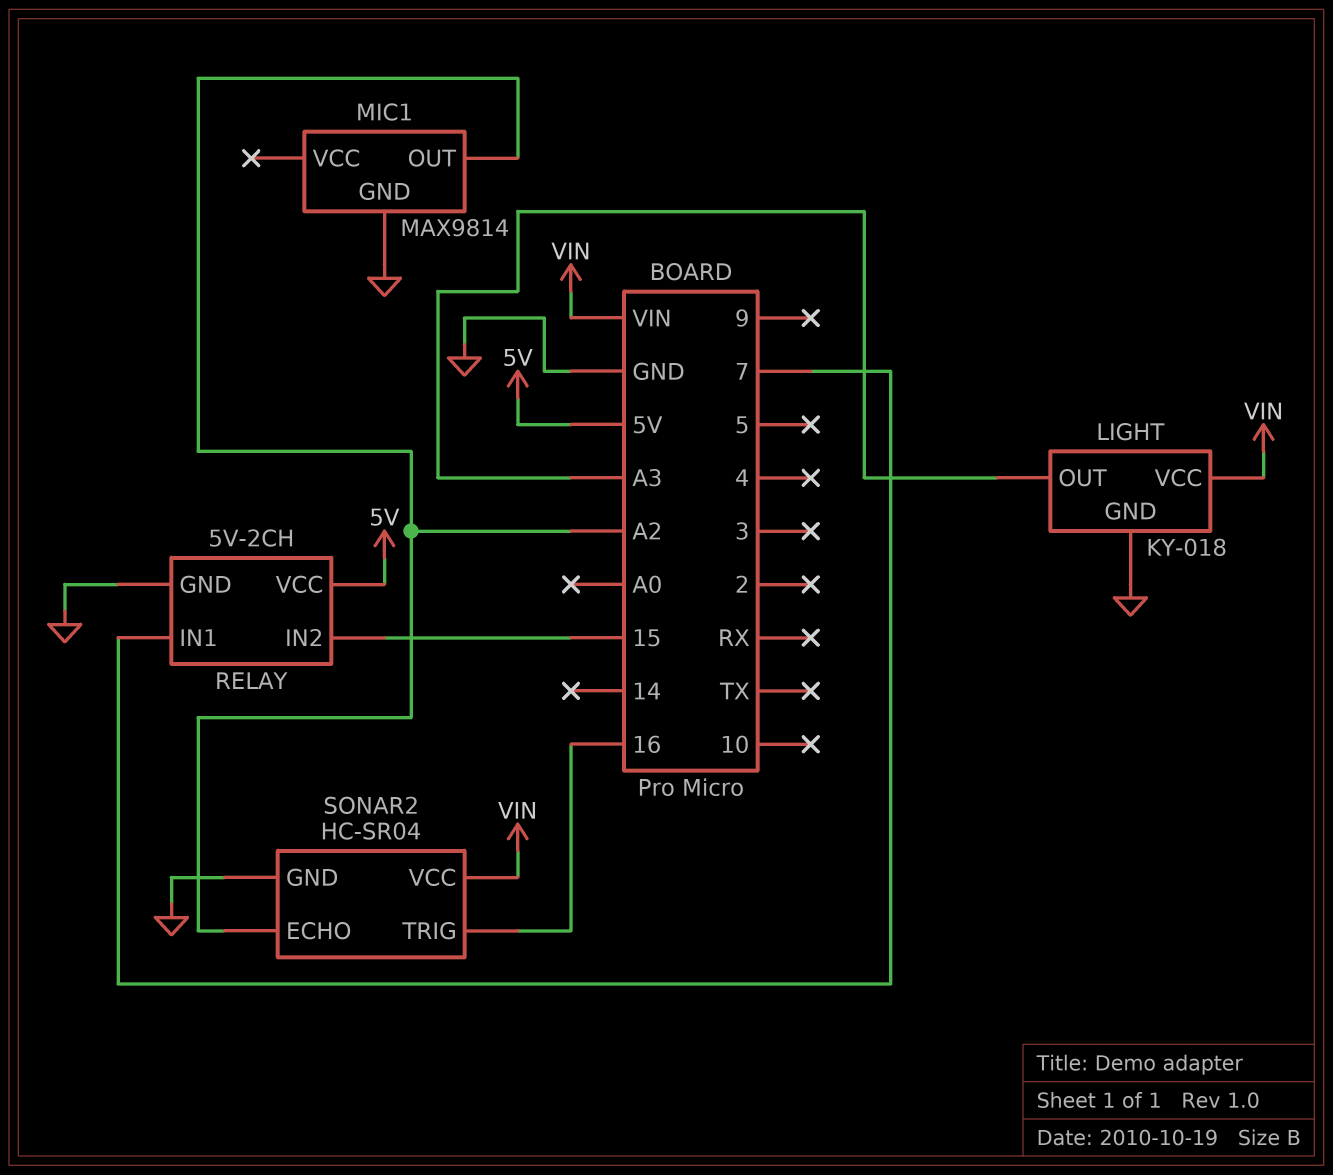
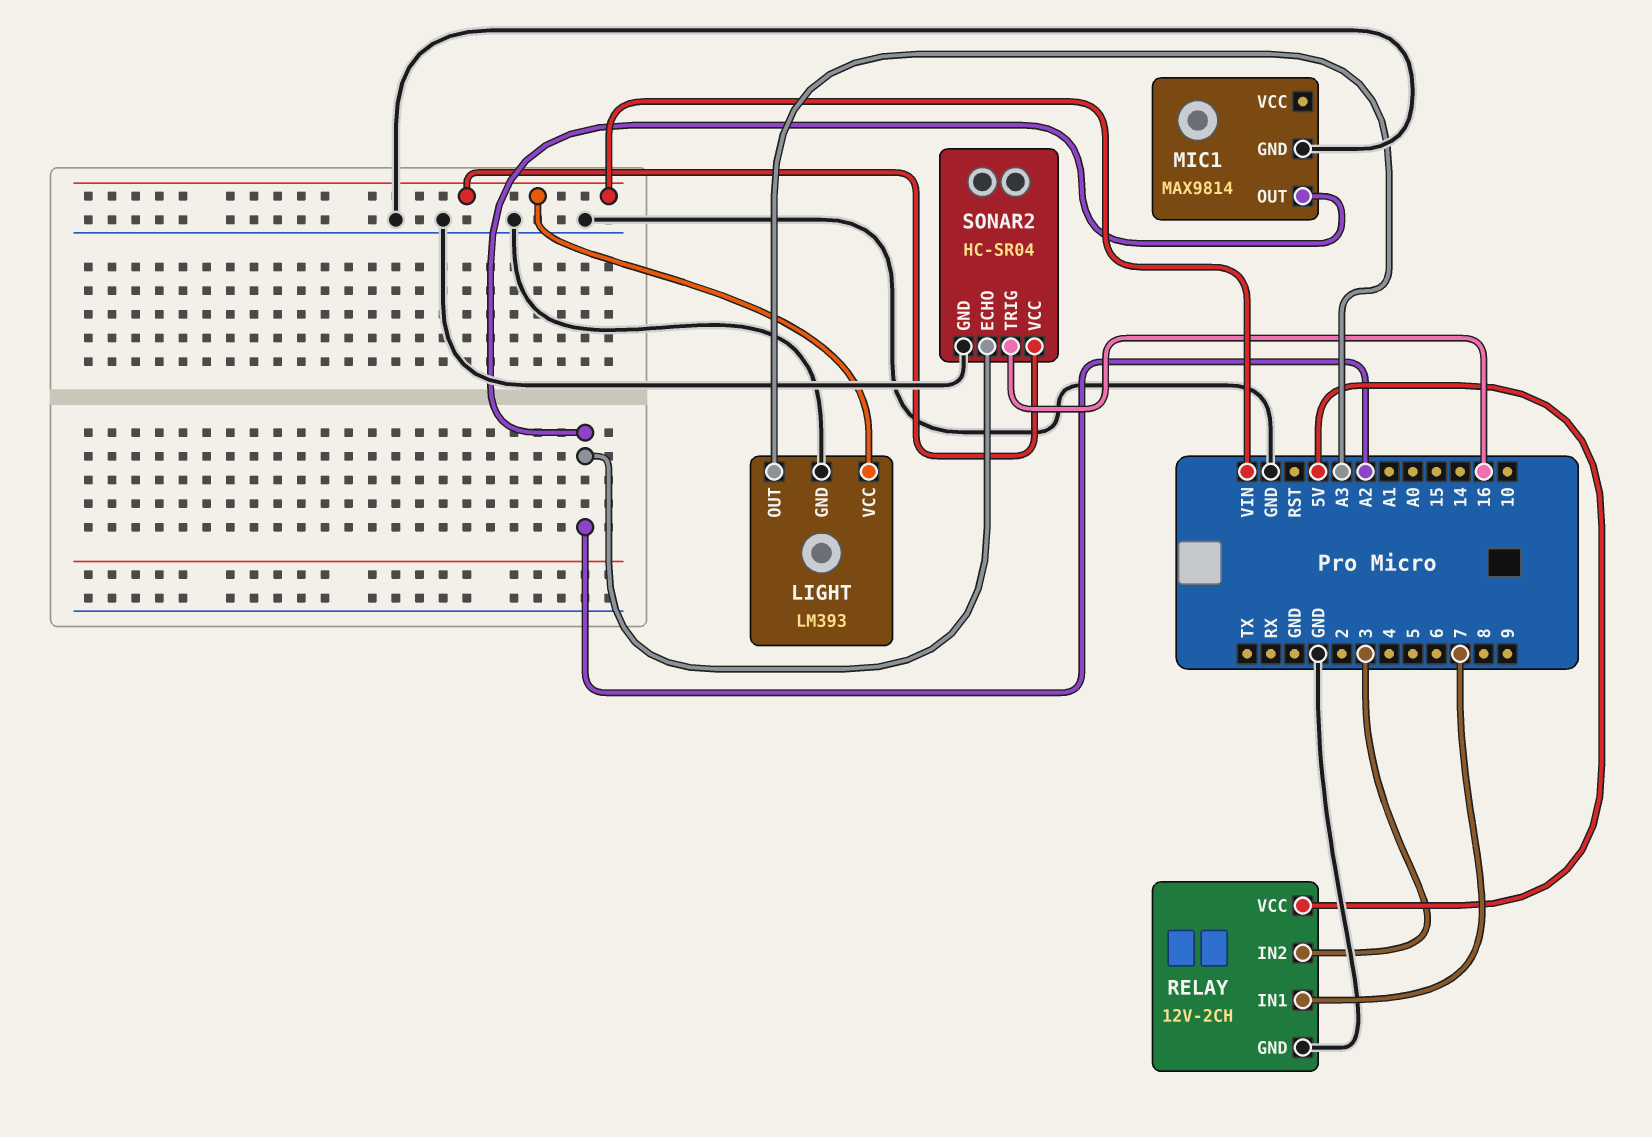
LIGHT: KY-018 -> LM393
RELAY: 5V-2CH -> 12V-2CH
RELAY pin IN2: 15 -> 3

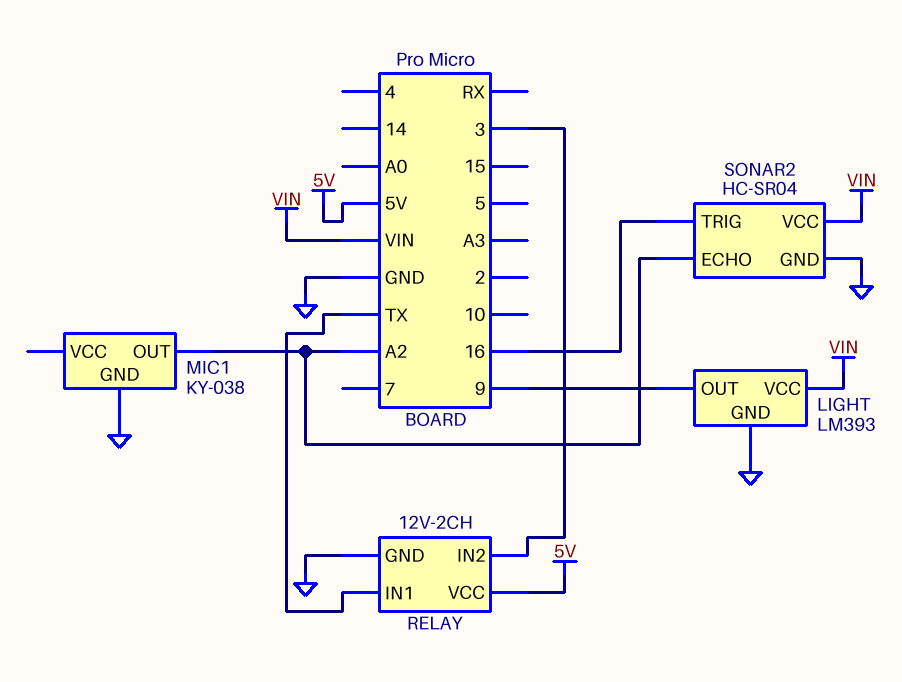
LIGHT pin OUT: A3 -> 9
MIC1: MAX9814 -> KY-038
RELAY pin IN1: 7 -> TX

